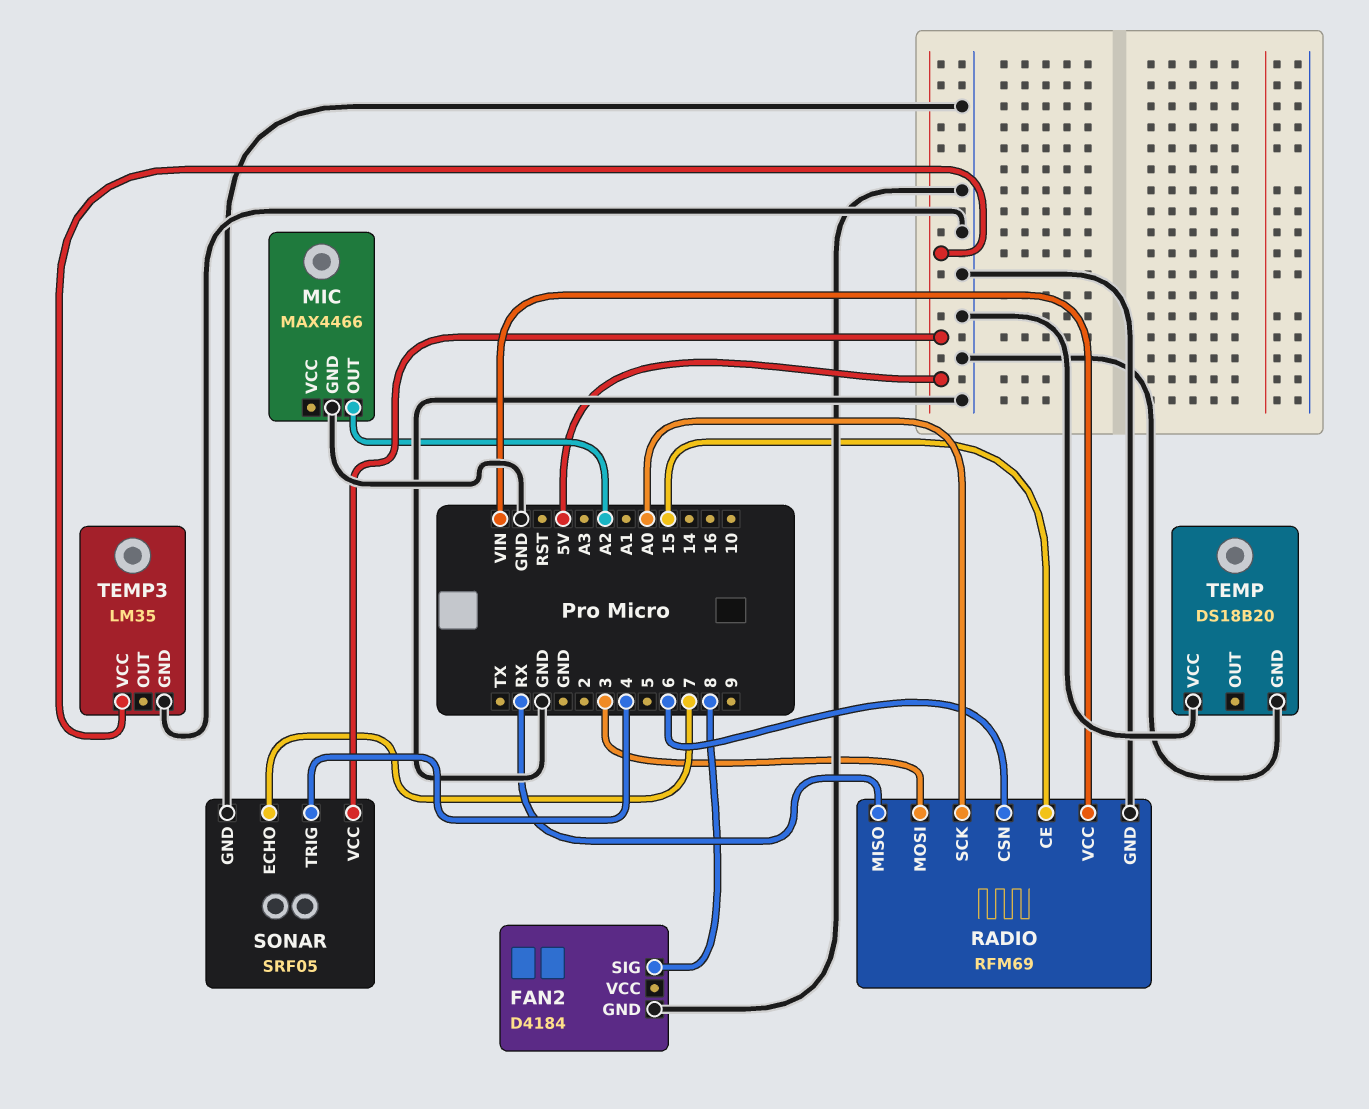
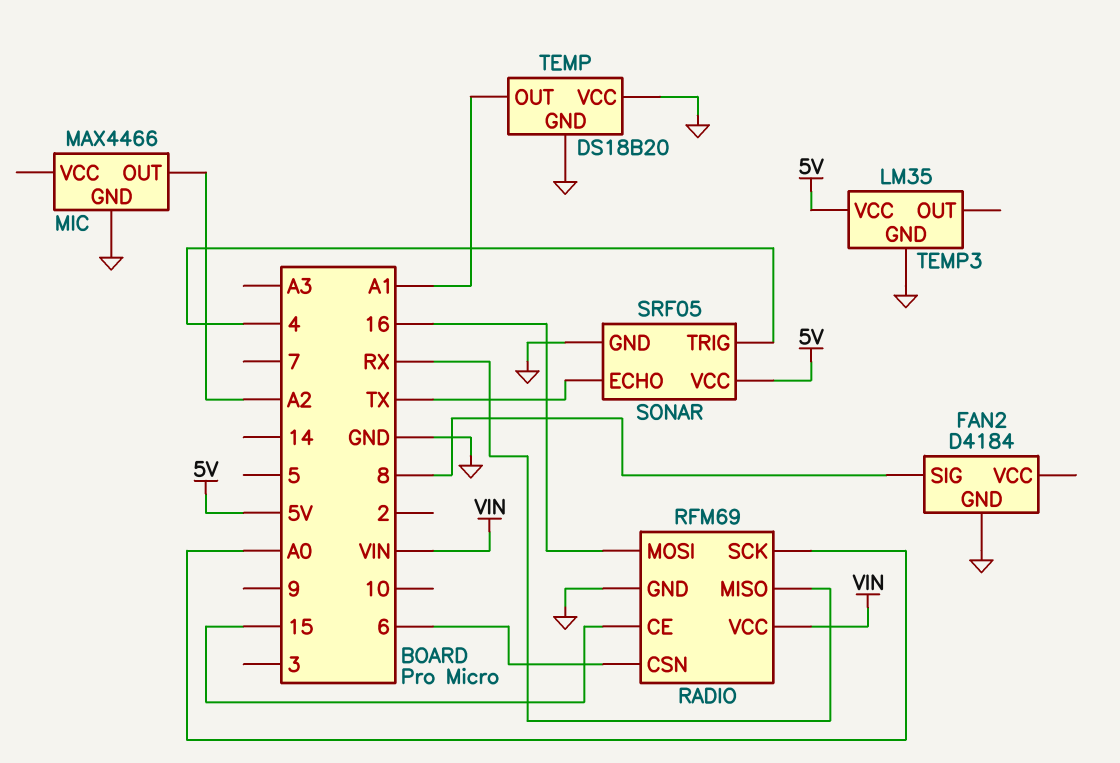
RADIO pin MOSI: 3 -> 16
SONAR pin ECHO: 7 -> TX
TEMP pin OUT: none -> A1

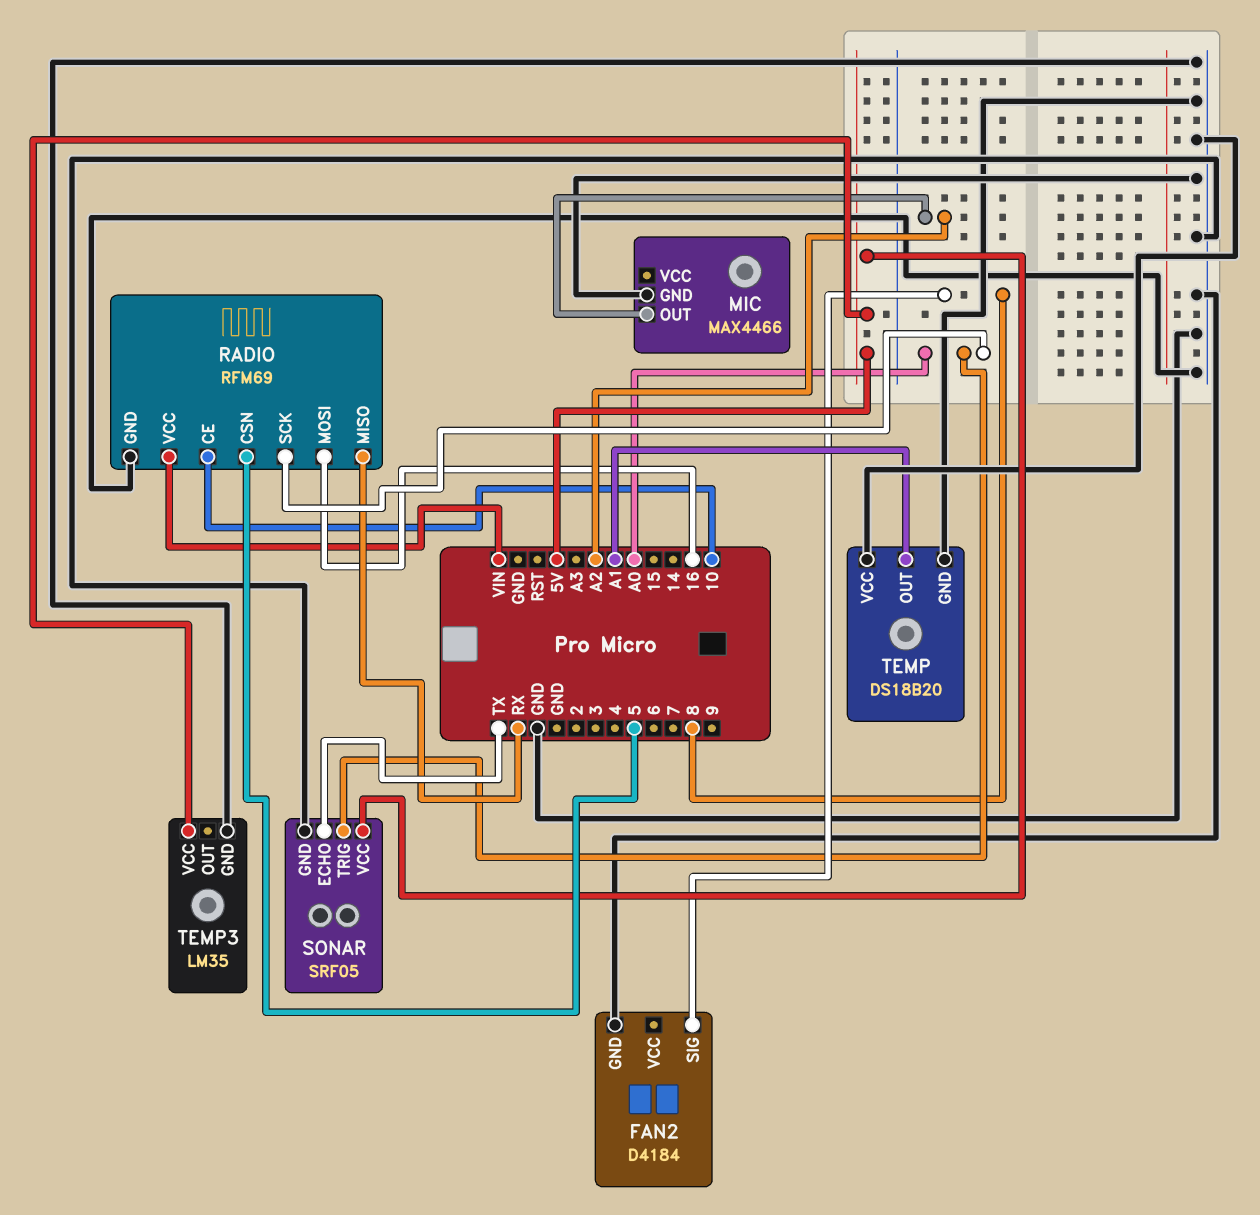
RADIO pin CE: 15 -> 10
RADIO pin CSN: 6 -> 5
SONAR pin TRIG: 4 -> A0

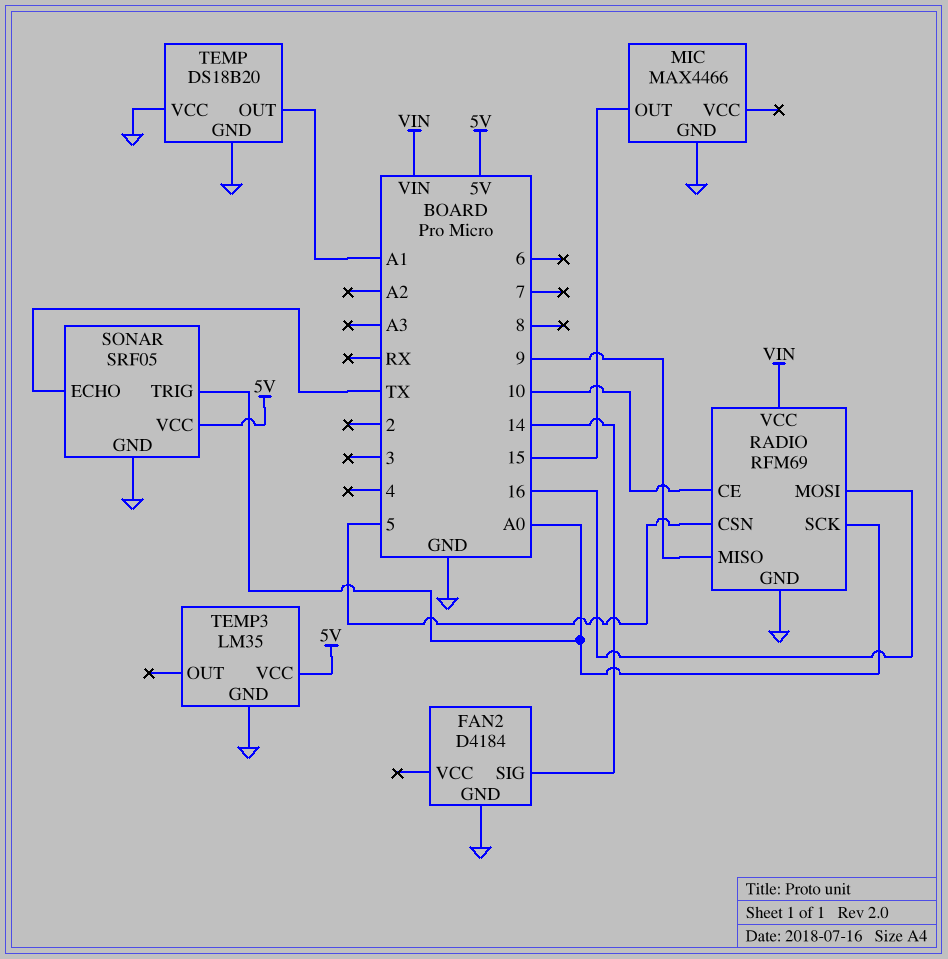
FAN2 pin SIG: 8 -> 14
MIC pin OUT: A2 -> 15
RADIO pin MISO: RX -> 9

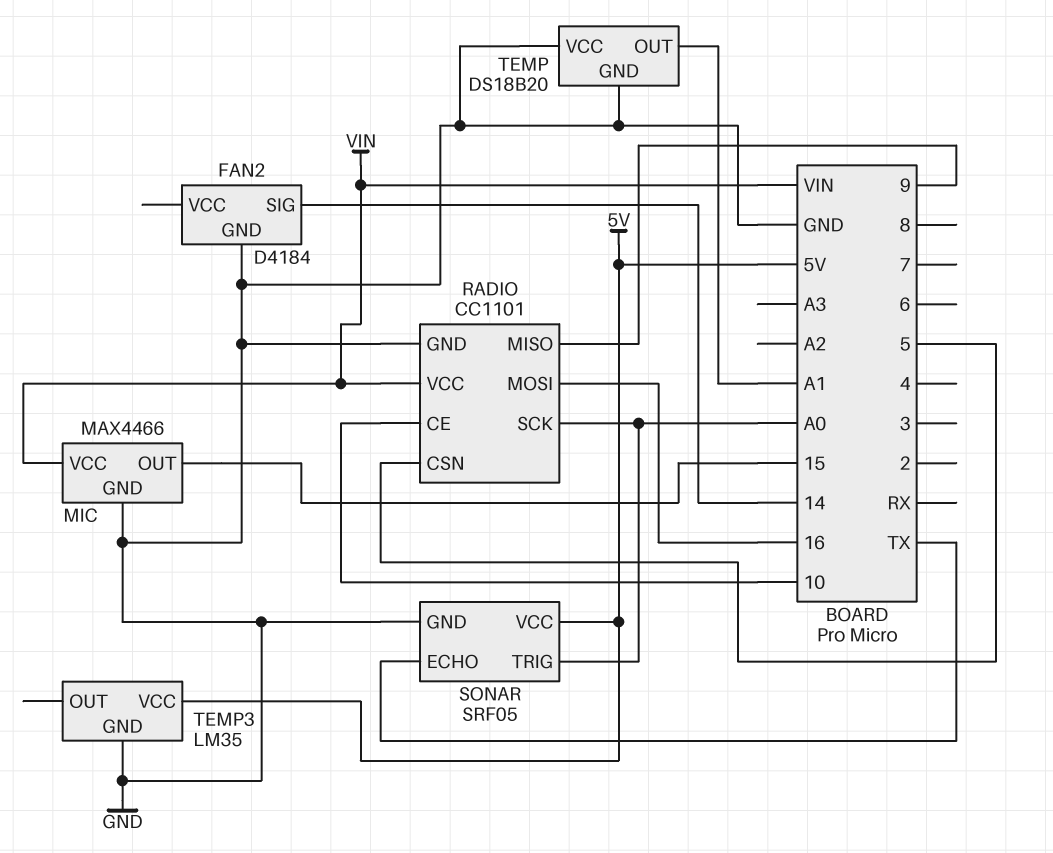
MIC pin VCC: none -> VIN
RADIO: RFM69 -> CC1101

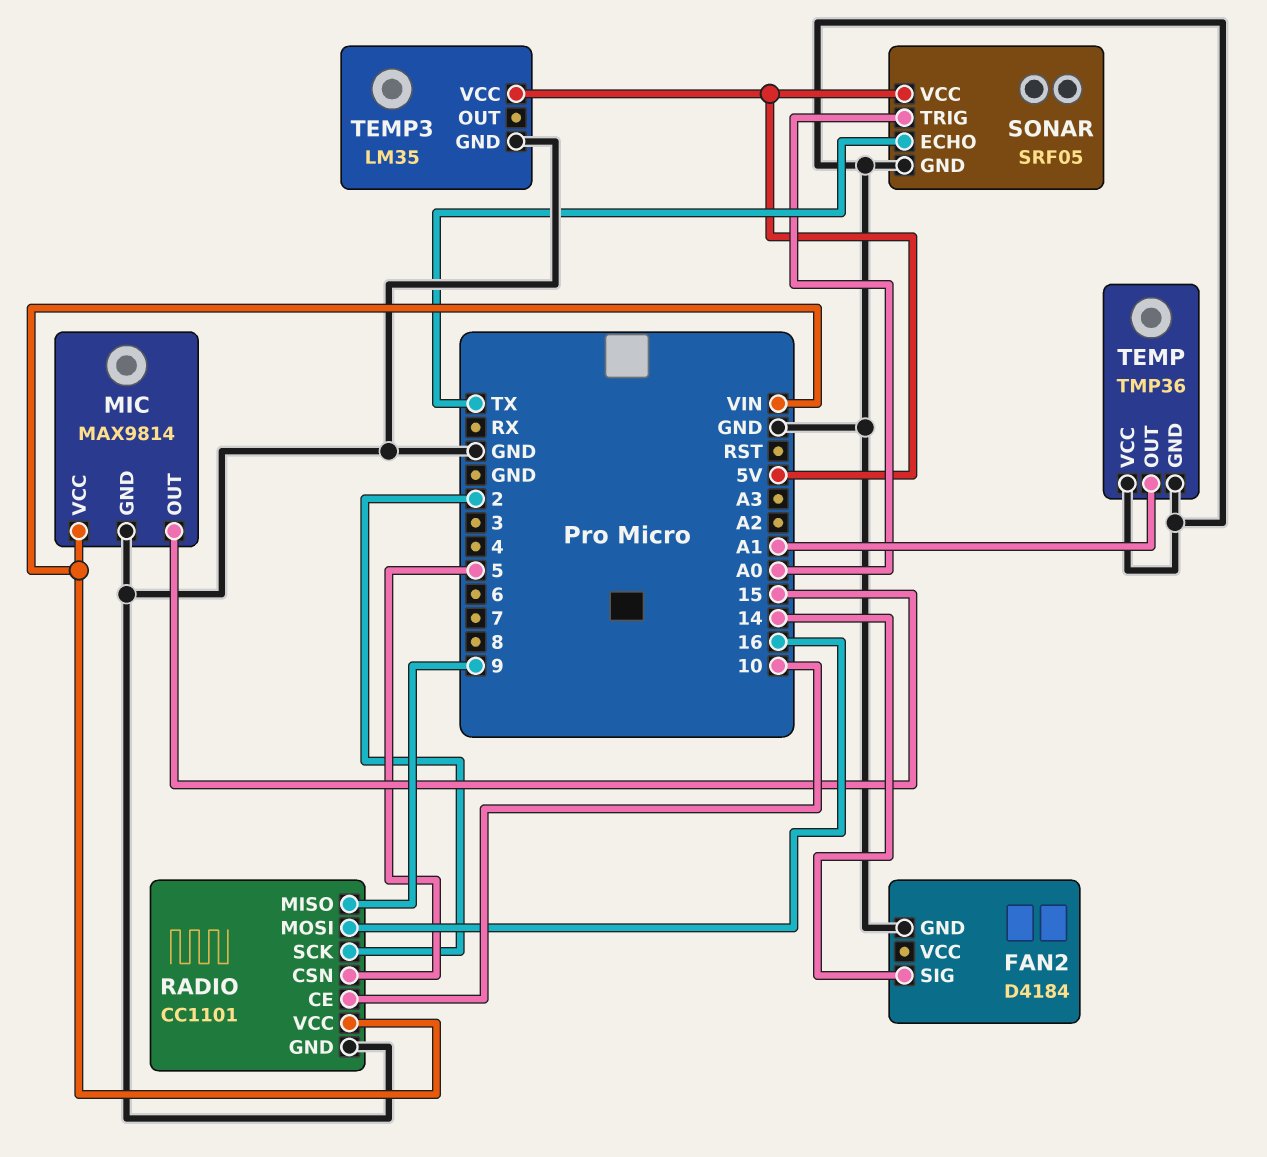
MIC: MAX4466 -> MAX9814
RADIO pin SCK: A0 -> 2
TEMP: DS18B20 -> TMP36

